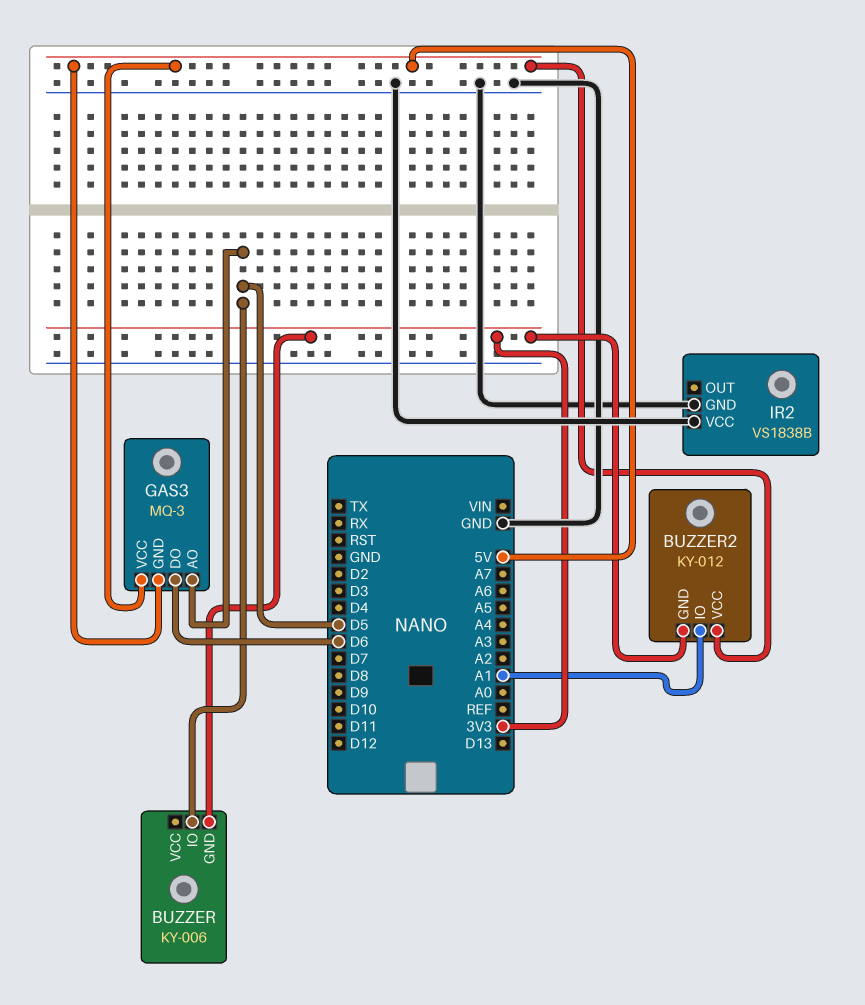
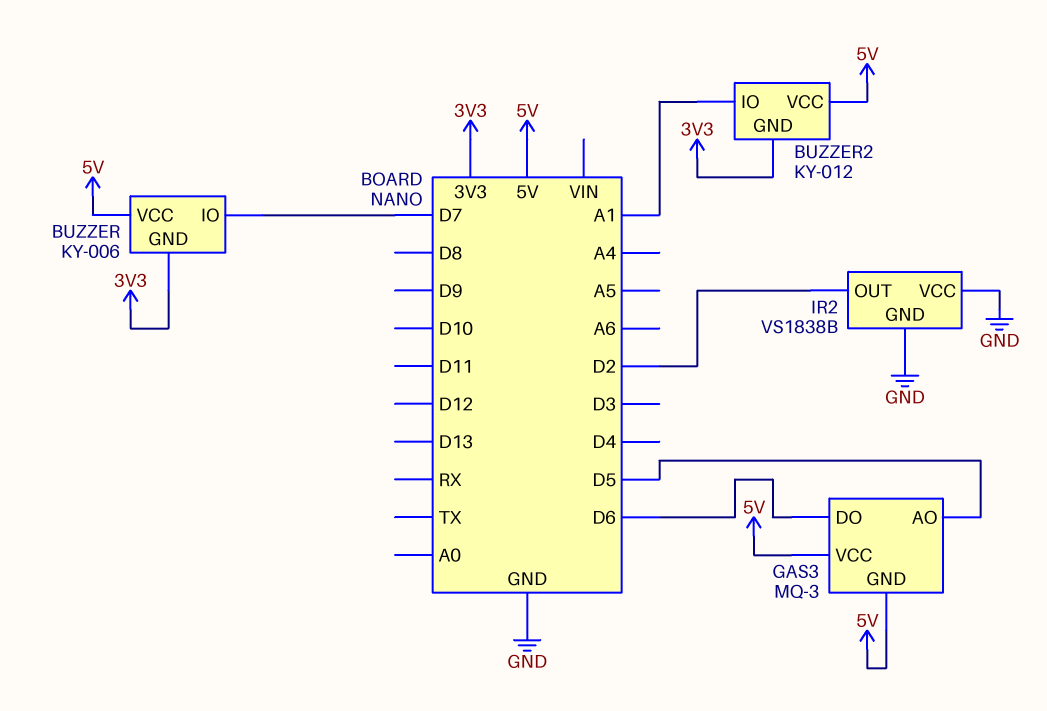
BUZZER pin IO: D5 -> D7
BUZZER pin VCC: none -> 5V
IR2 pin OUT: none -> D2

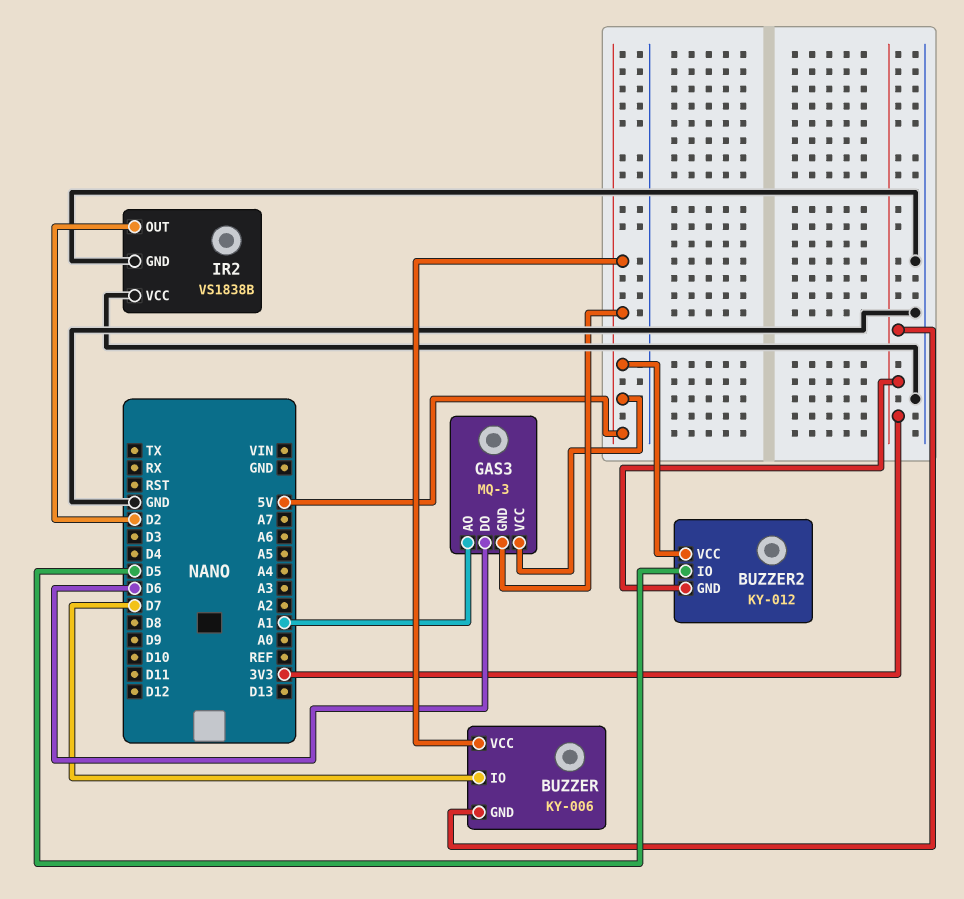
BUZZER2 pin IO: A1 -> D5
GAS3 pin AO: D5 -> A1

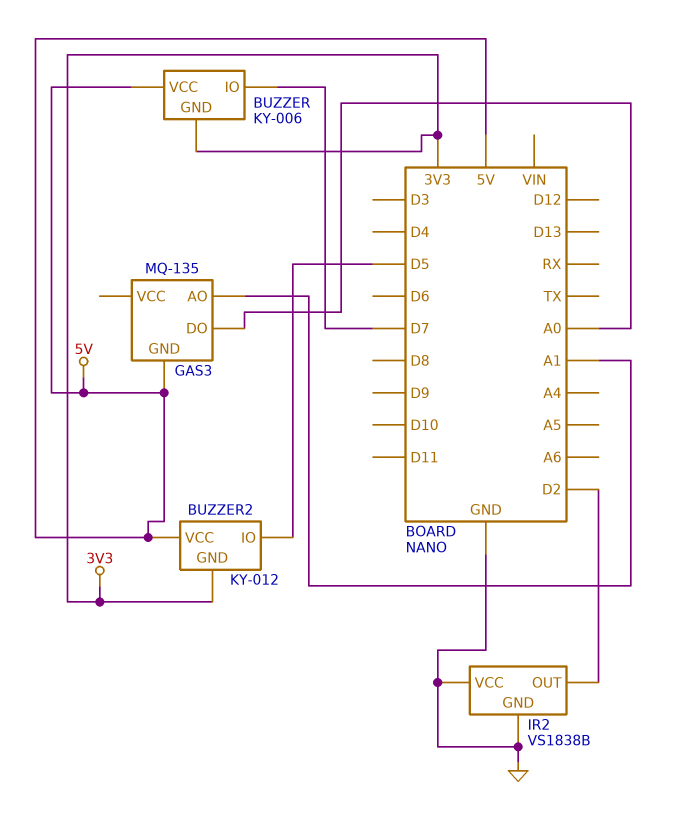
GAS3: MQ-3 -> MQ-135
GAS3 pin DO: D6 -> A0
GAS3 pin VCC: 5V -> none

